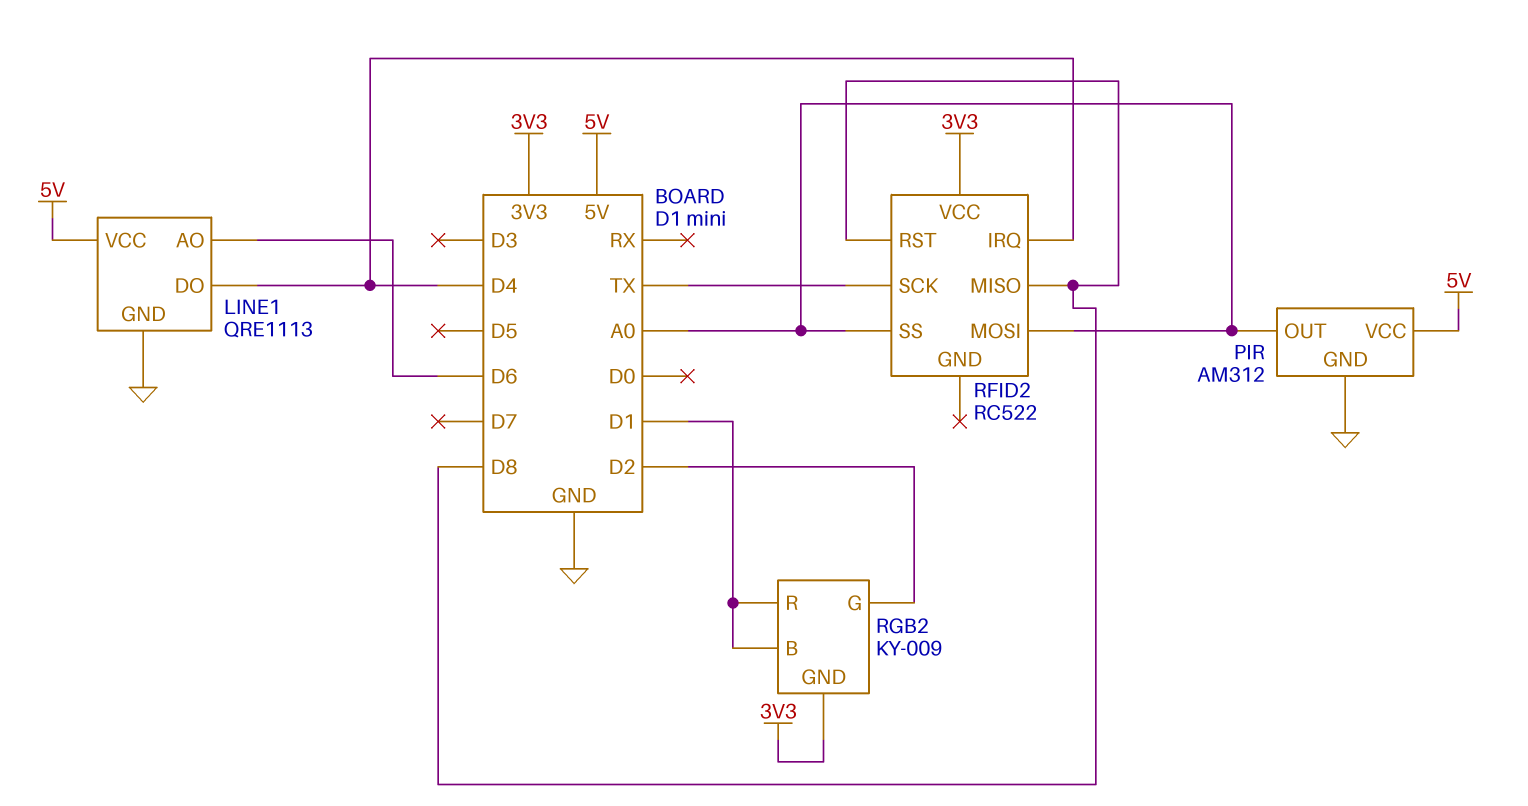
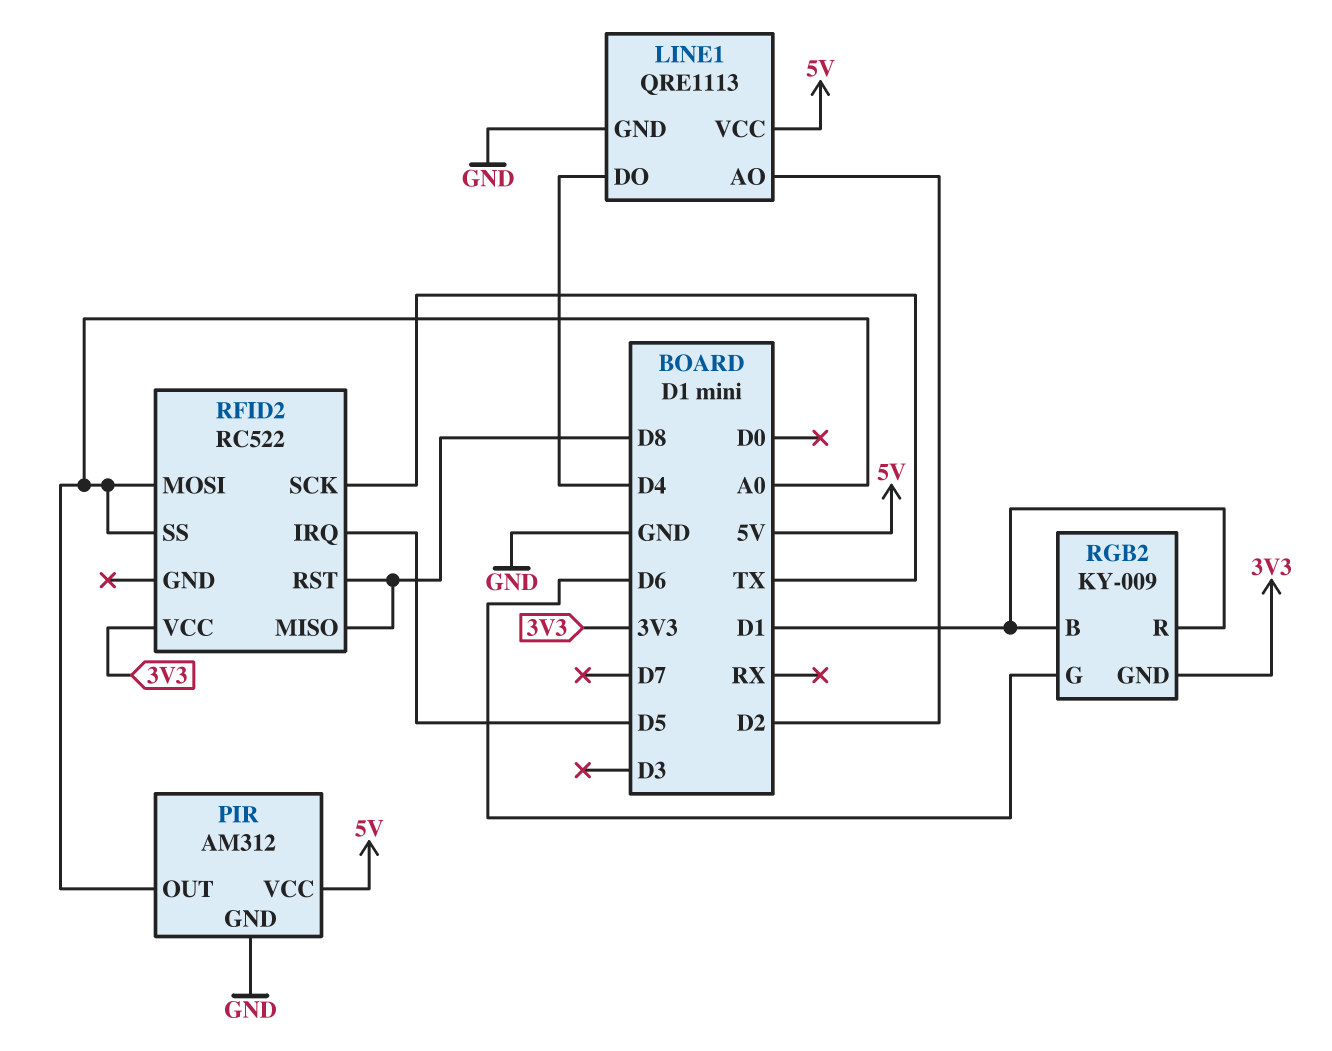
LINE1 pin AO: D6 -> D2
RFID2 pin IRQ: D4 -> D5
RGB2 pin G: D2 -> D6

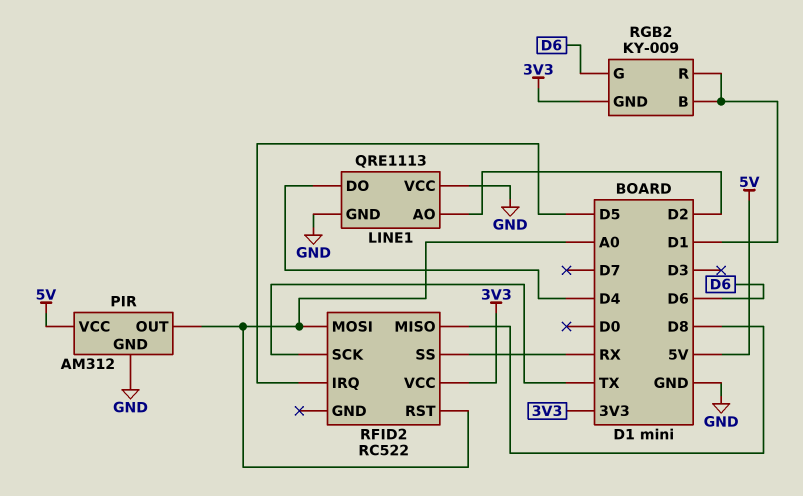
LINE1 pin VCC: 5V -> GND
RFID2 pin RST: D8 -> A0
RFID2 pin SS: A0 -> RX

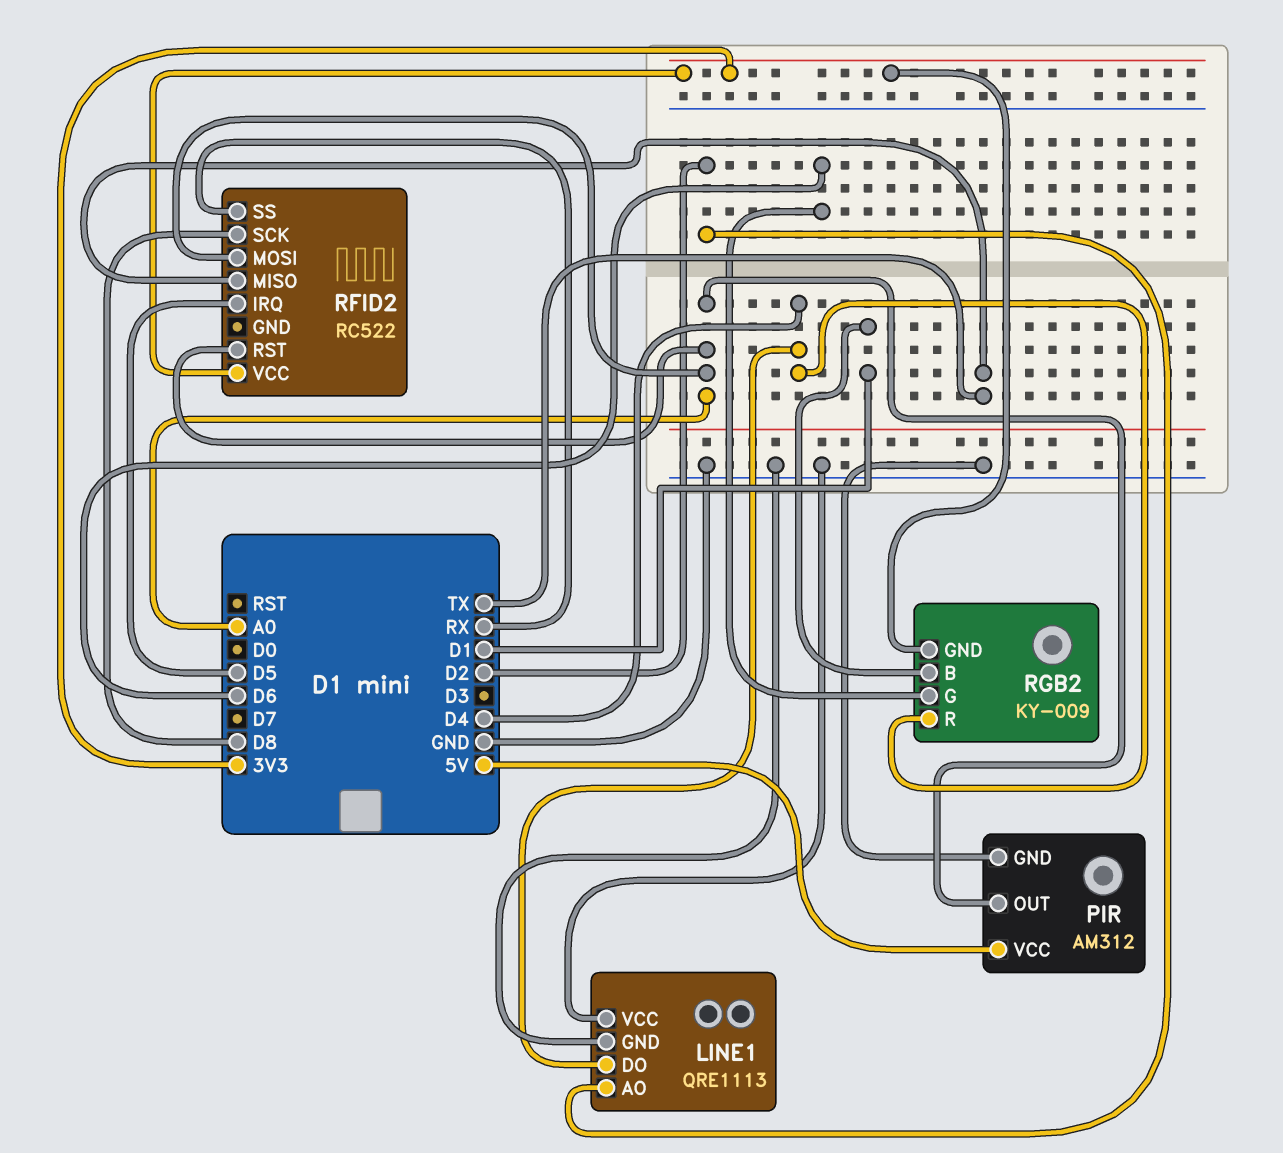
RFID2 pin MISO: D8 -> TX
RFID2 pin SCK: TX -> D8
RGB2 pin R: D1 -> D4

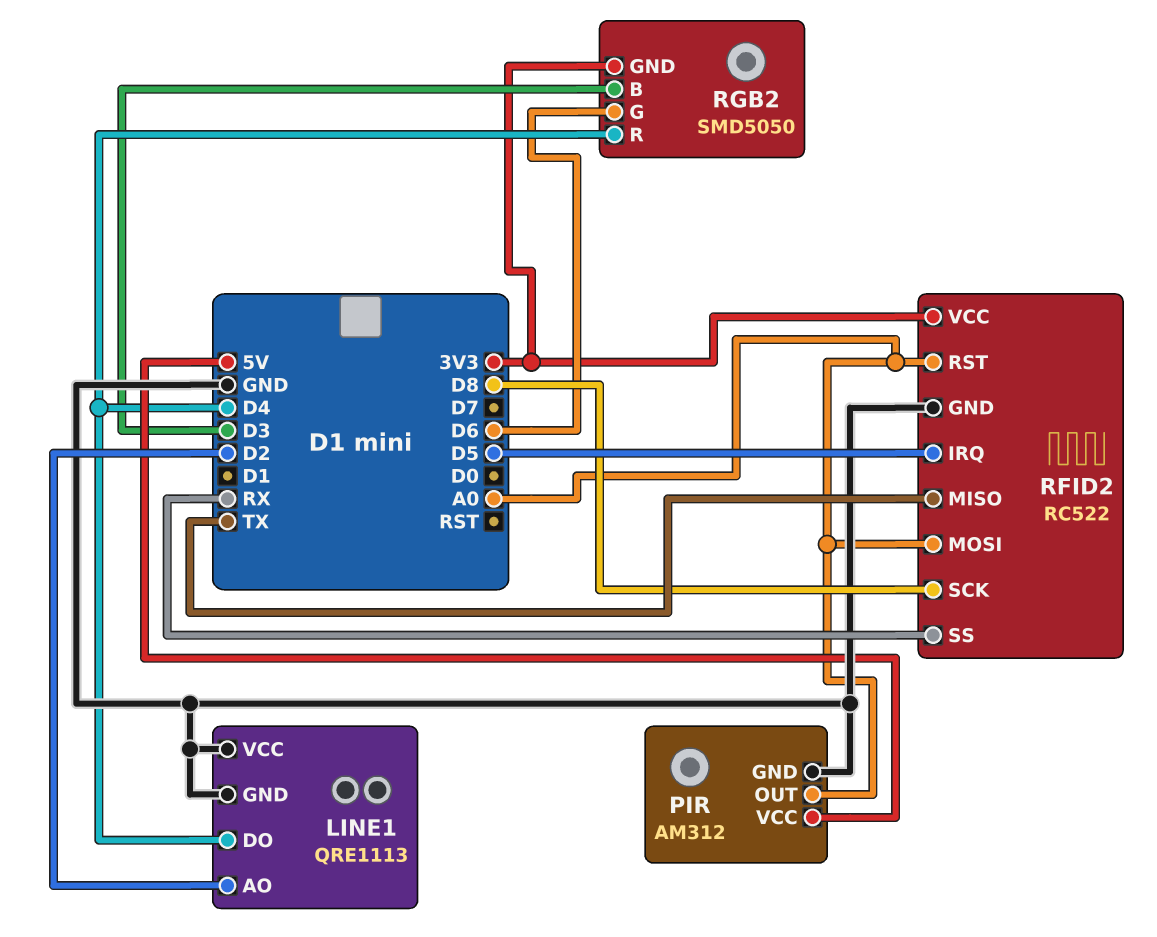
RFID2 pin GND: none -> GND
RGB2: KY-009 -> SMD5050
RGB2 pin B: D1 -> D3

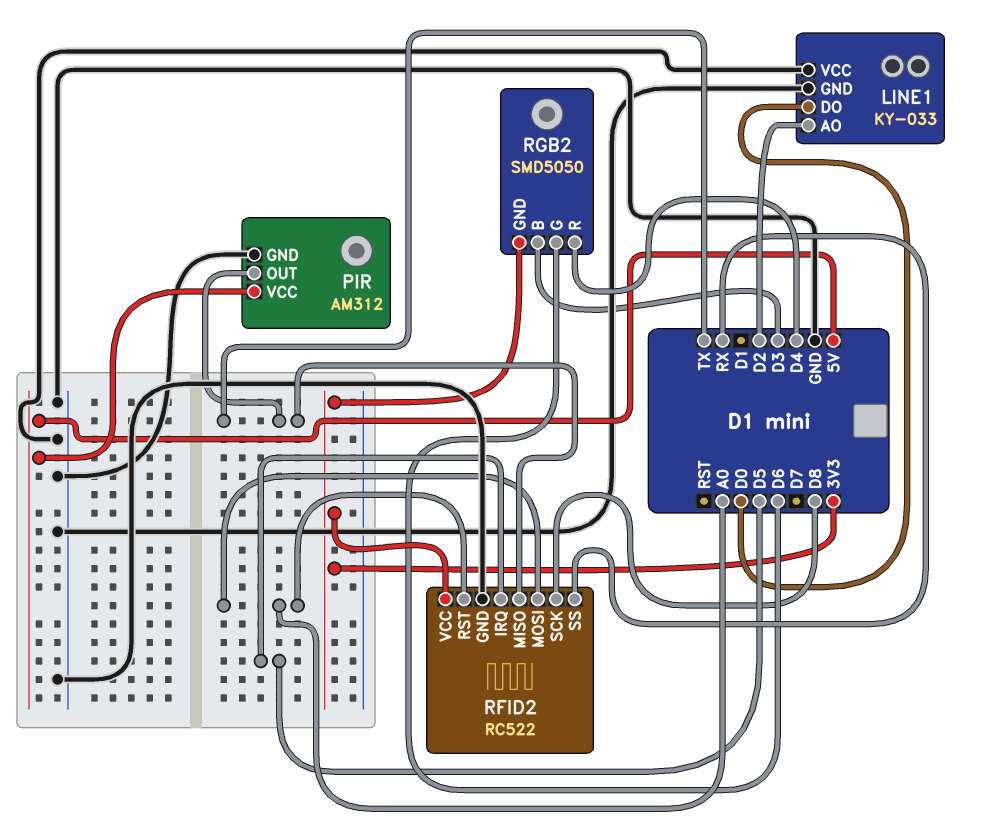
LINE1: QRE1113 -> KY-033
LINE1 pin DO: D4 -> D0
PIR pin OUT: A0 -> TX

